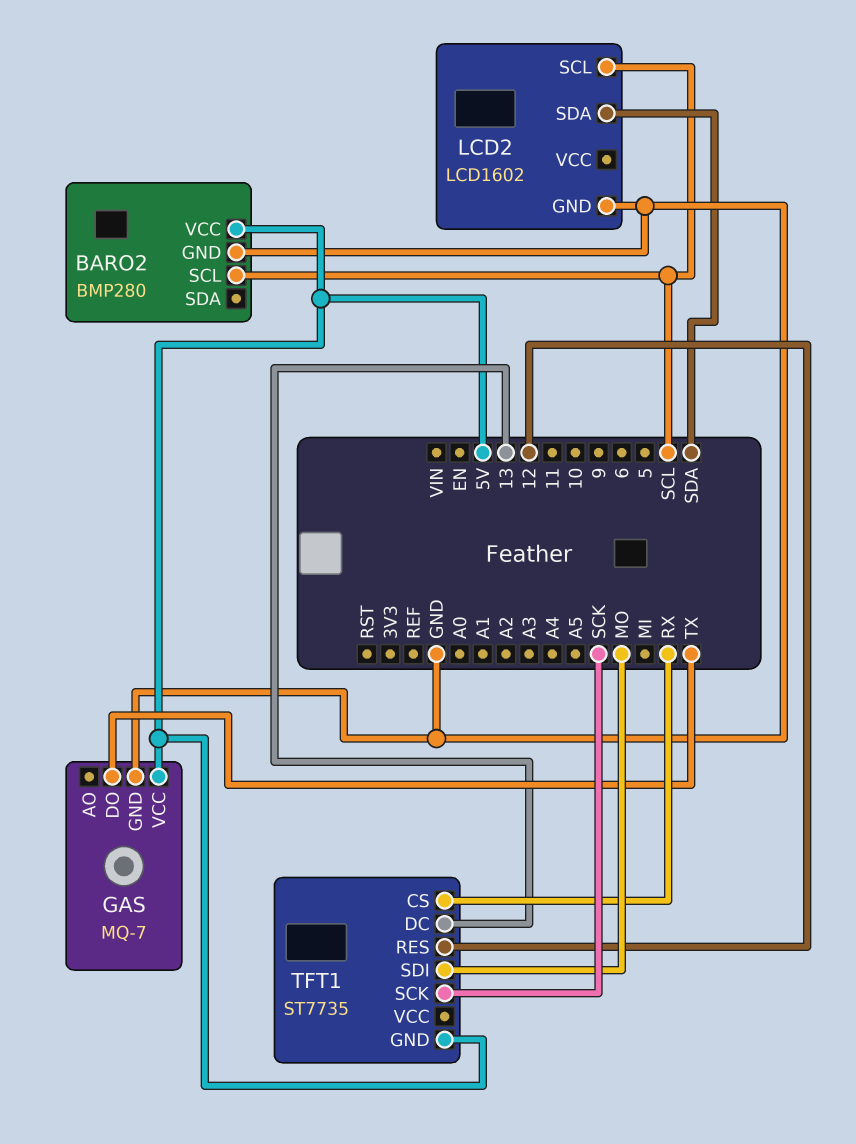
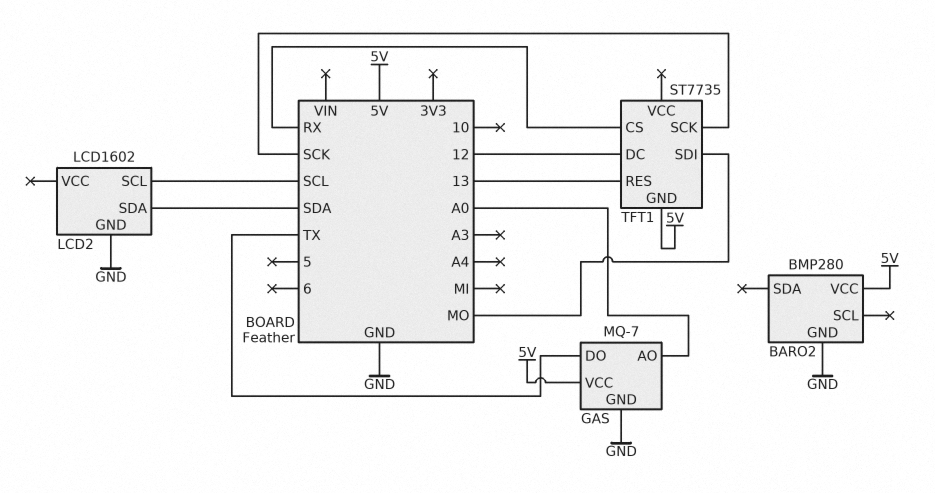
BARO2 pin SCL: SCL -> none
GAS pin AO: none -> A0
TFT1 pin DC: 13 -> 12
TFT1 pin RES: 12 -> 13

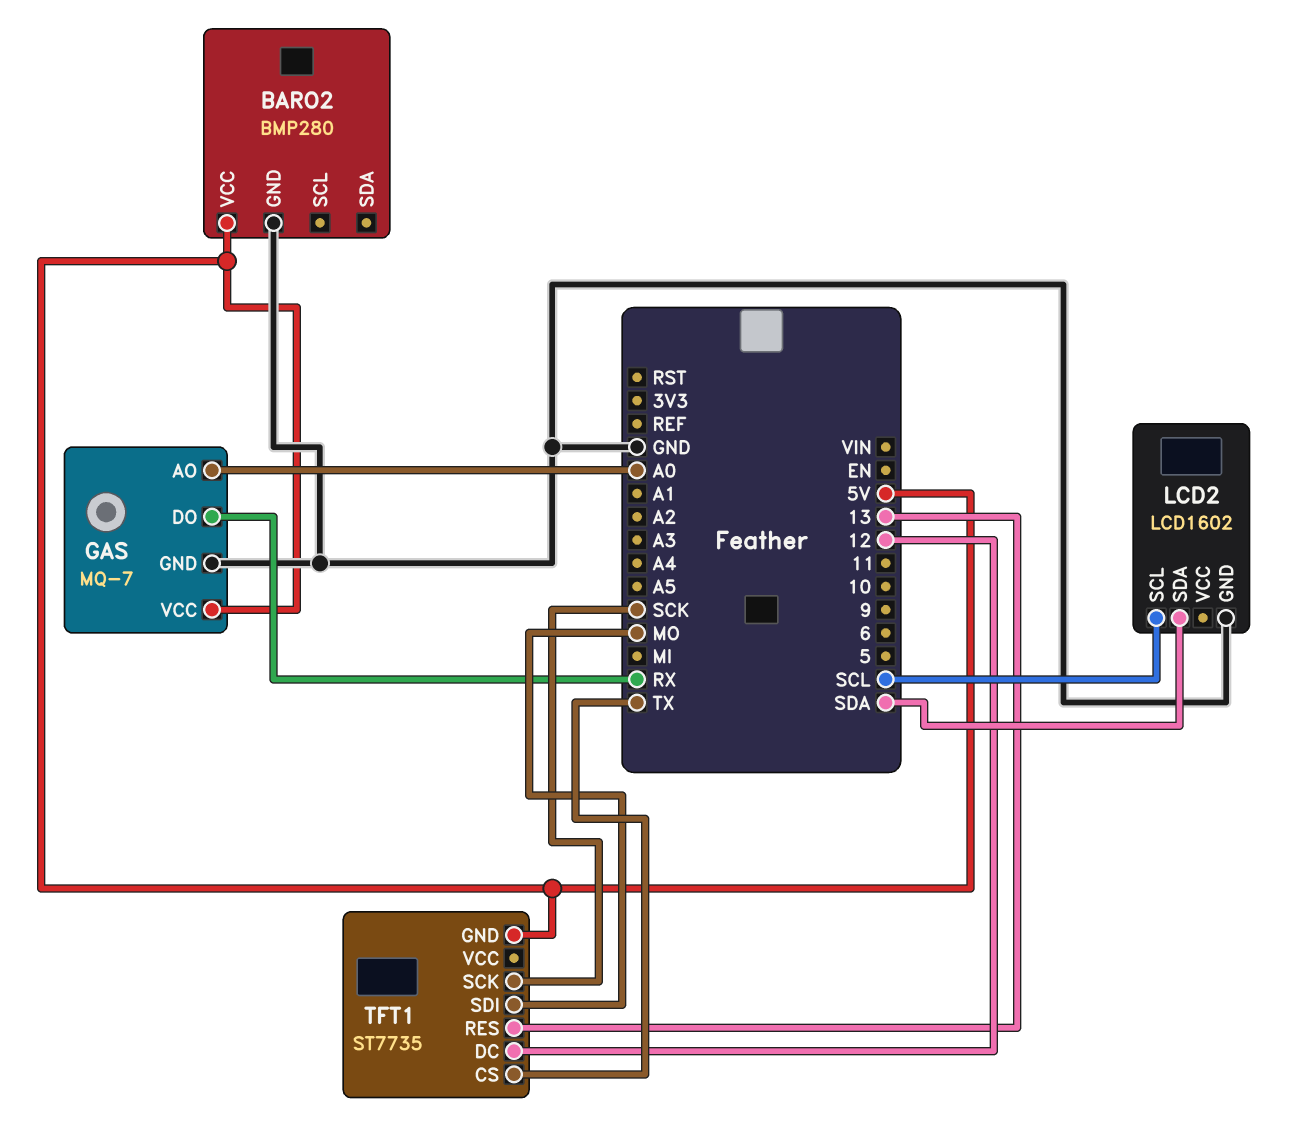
GAS pin DO: TX -> RX
TFT1 pin CS: RX -> TX

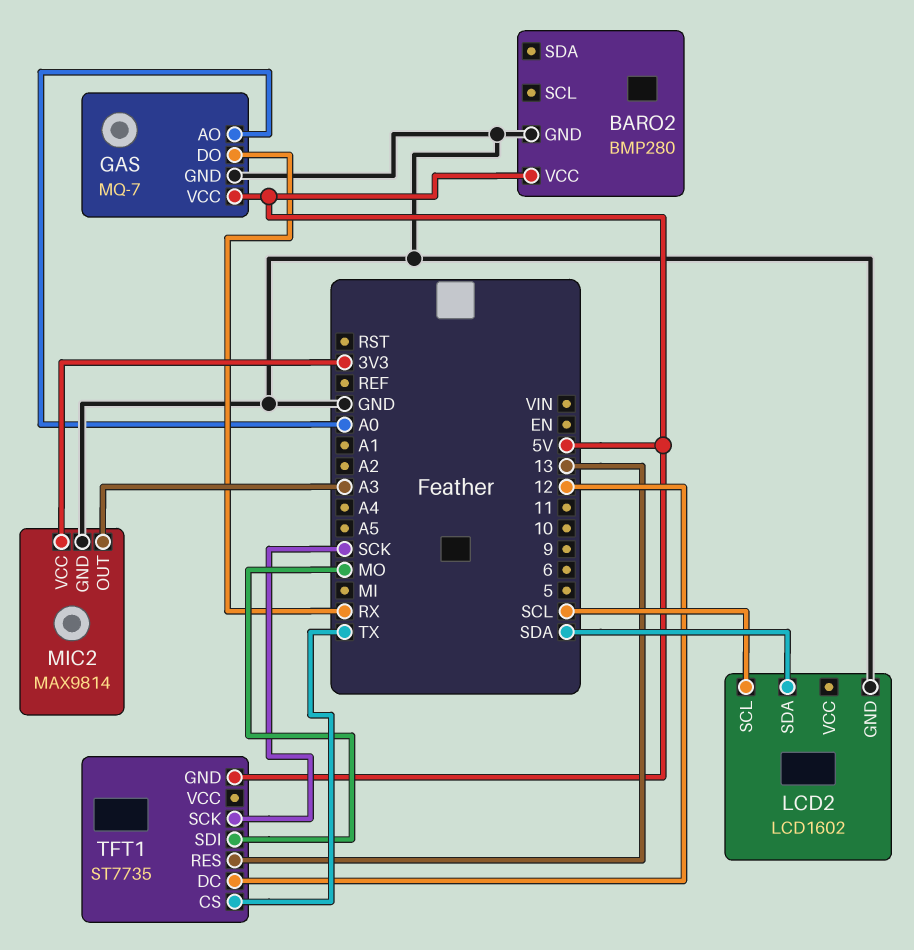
MIC2: none -> MAX9814
MIC2 pin GND: none -> GND
MIC2 pin OUT: none -> A3
MIC2 pin VCC: none -> 3V3

